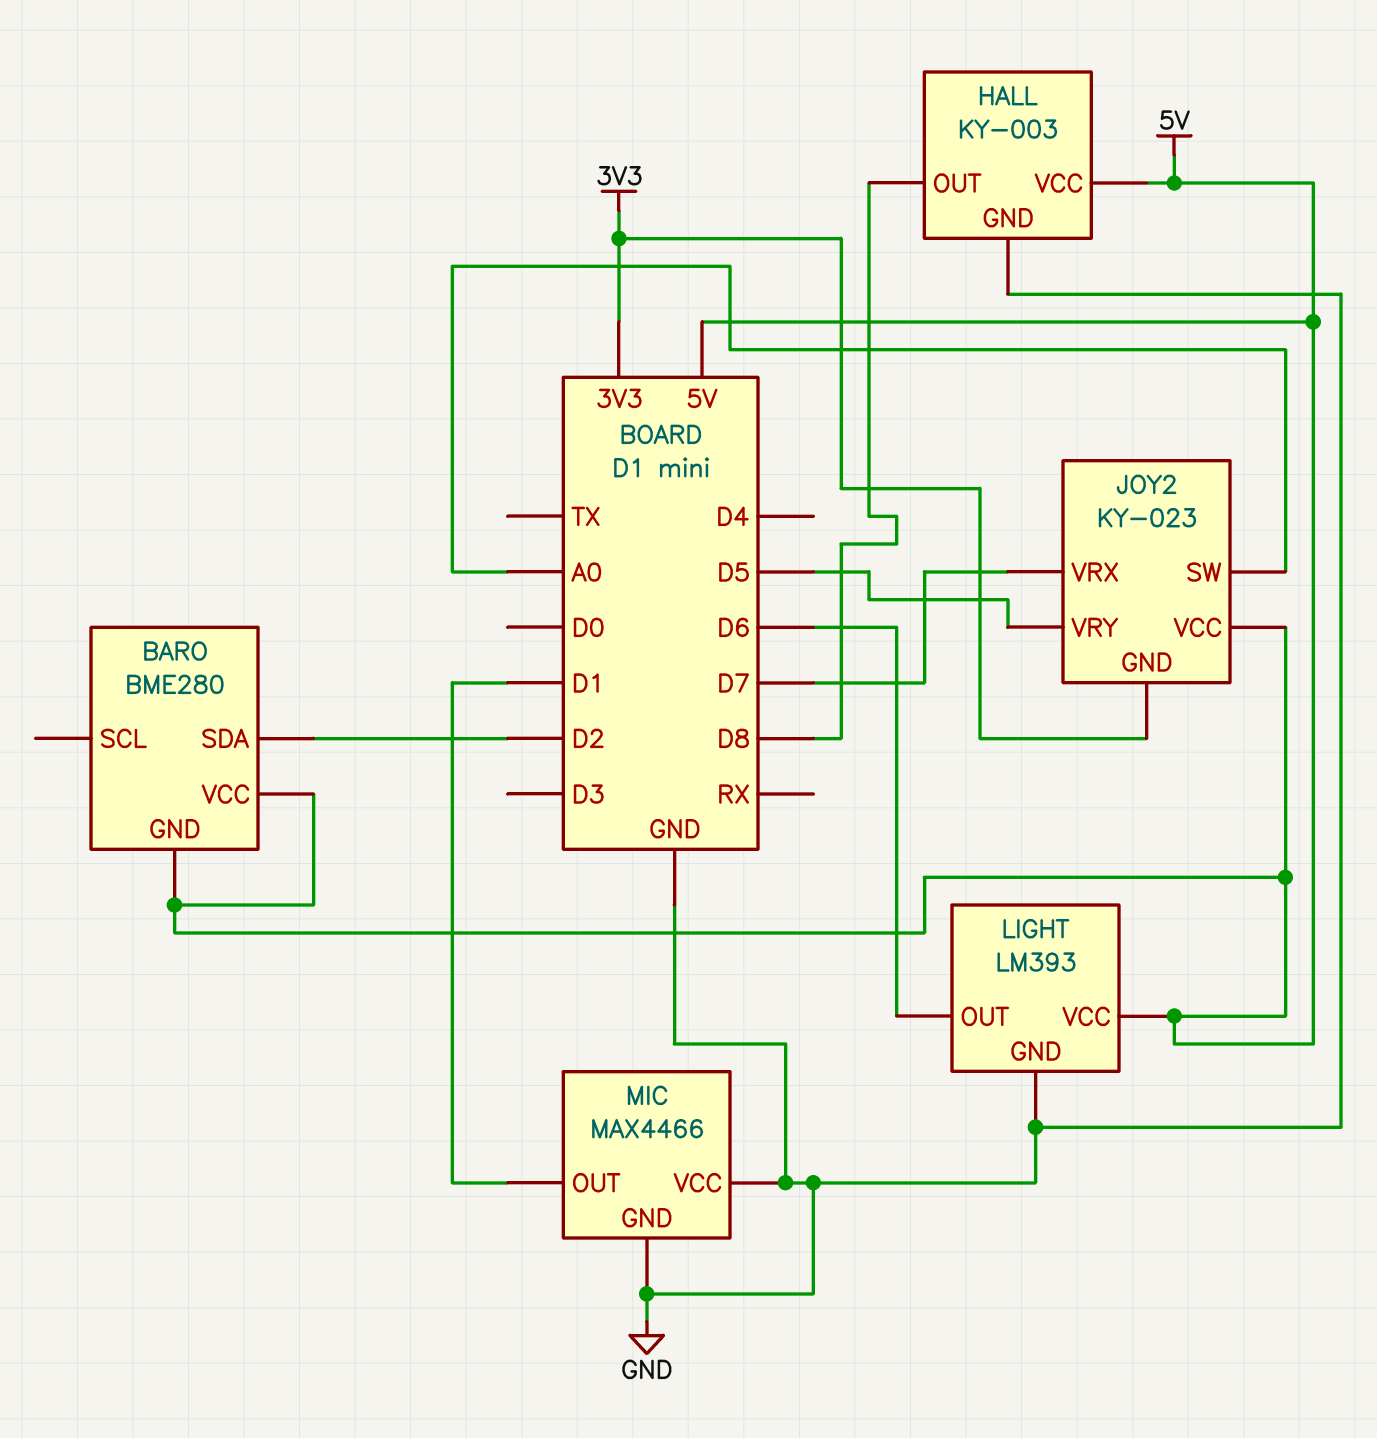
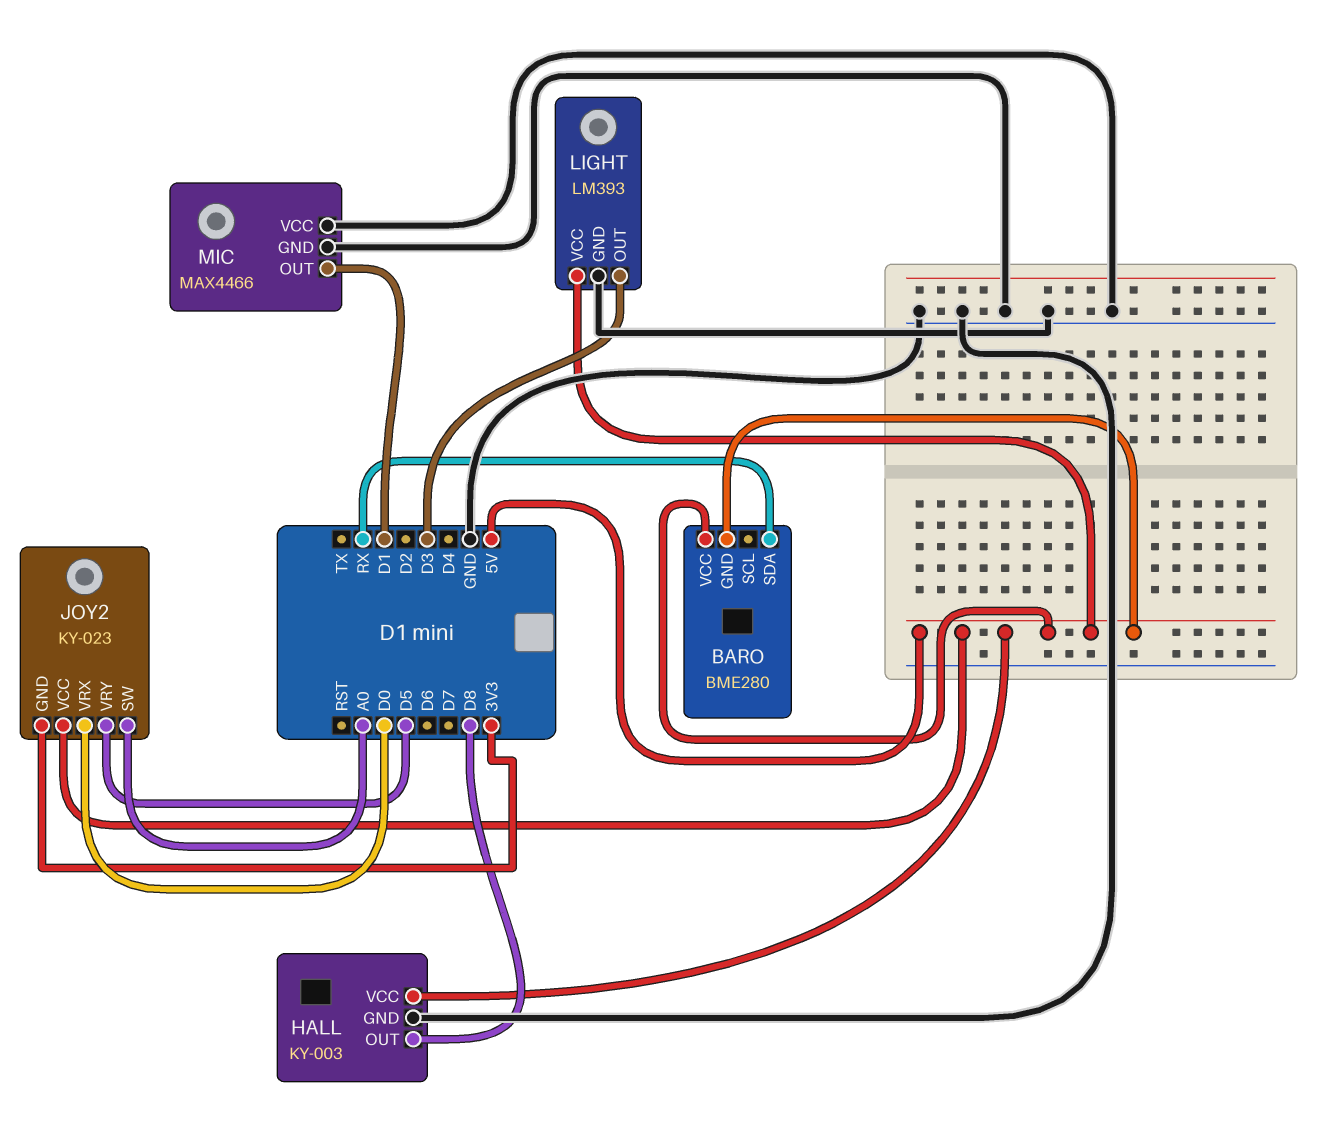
BARO pin SDA: D2 -> RX
JOY2 pin VRX: D7 -> D0
LIGHT pin OUT: D6 -> D3

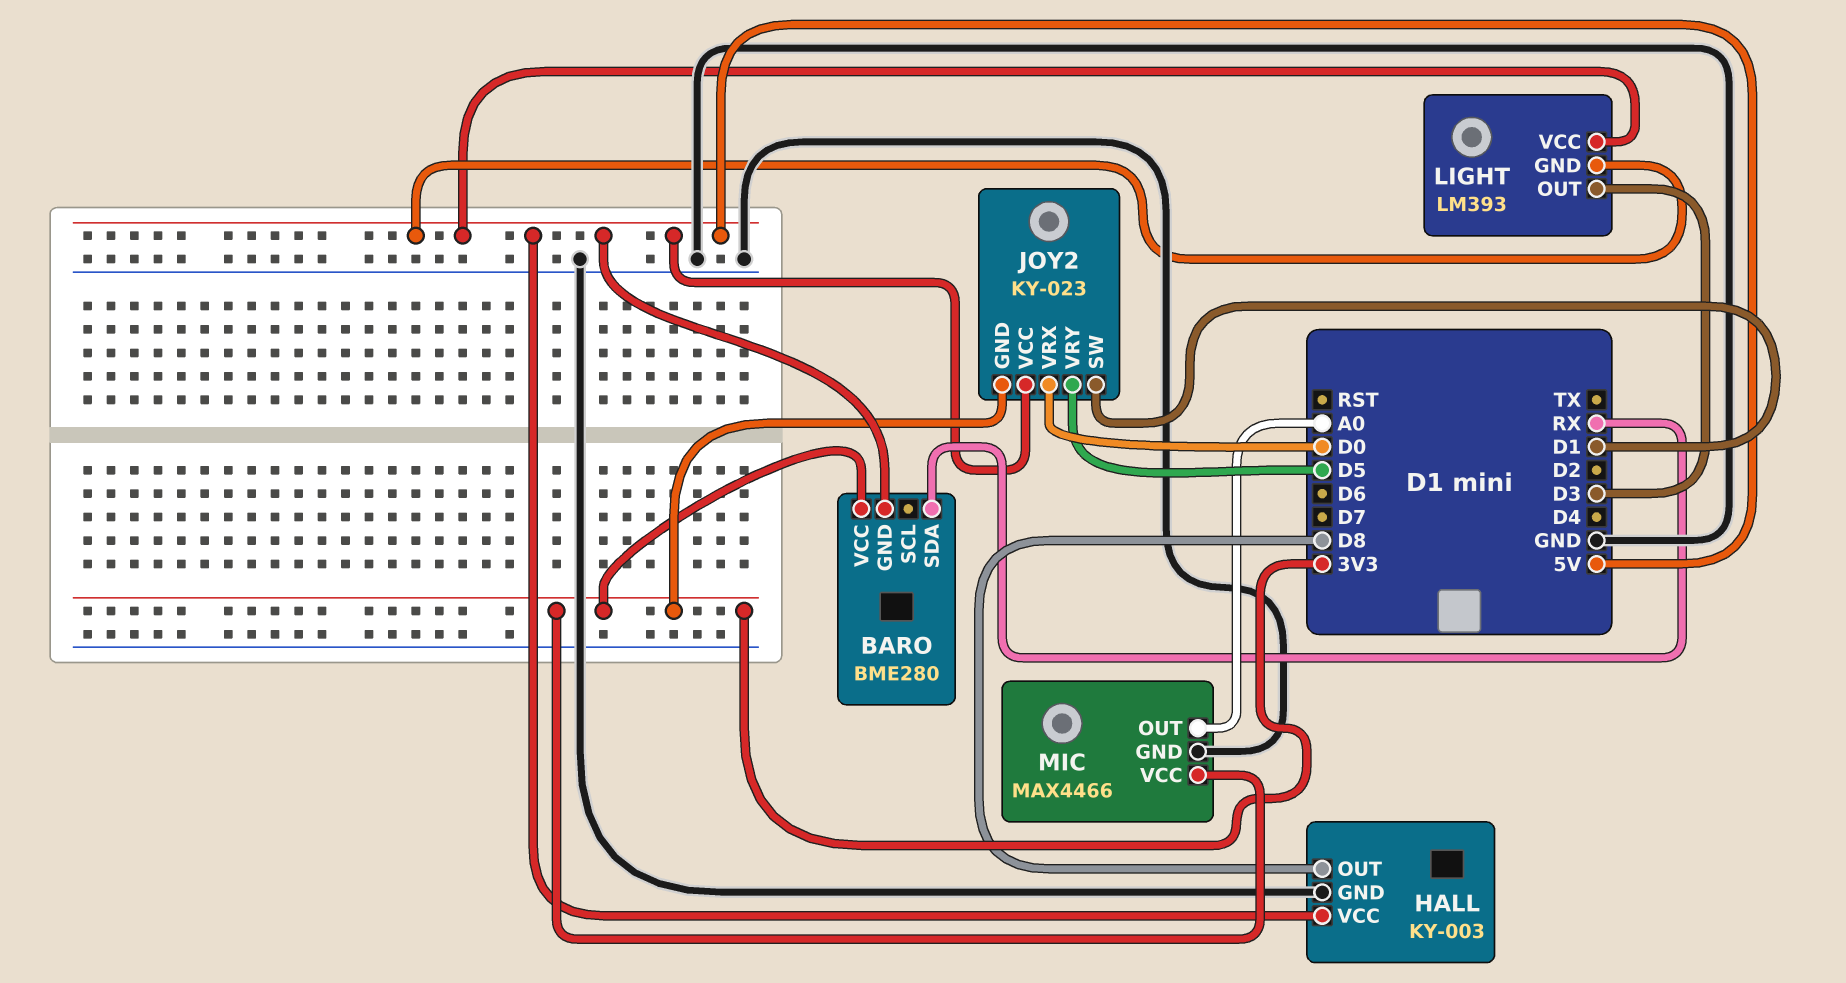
BARO pin VCC: 5V -> 3V3
JOY2 pin SW: A0 -> D1
LIGHT pin GND: GND -> 5V
MIC pin OUT: D1 -> A0
MIC pin VCC: GND -> 3V3

